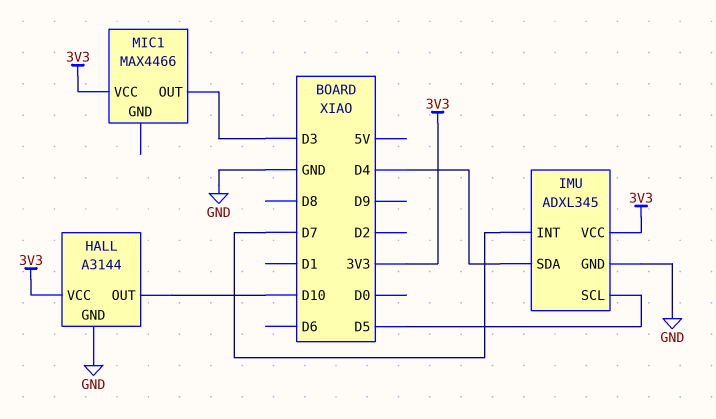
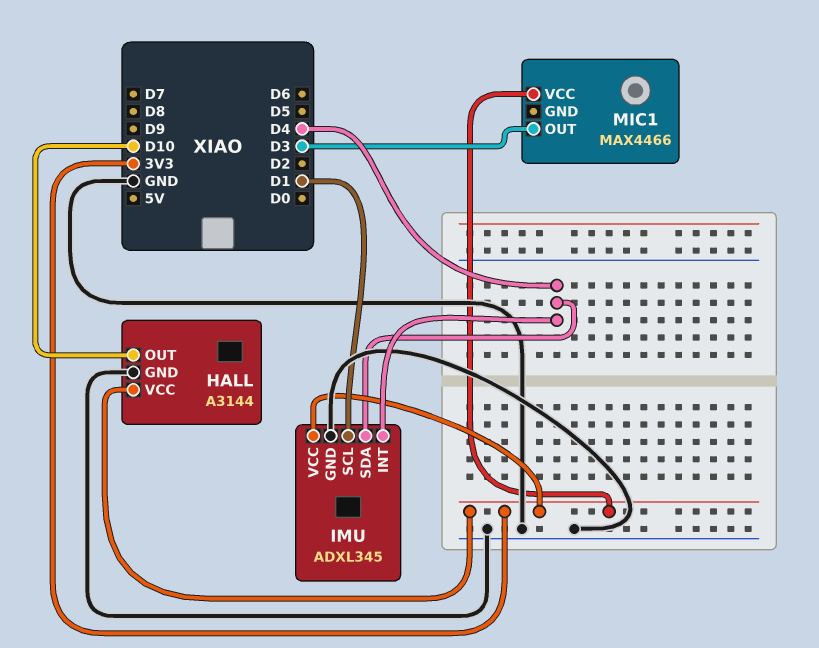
IMU pin INT: D7 -> D4
IMU pin SCL: D5 -> D1

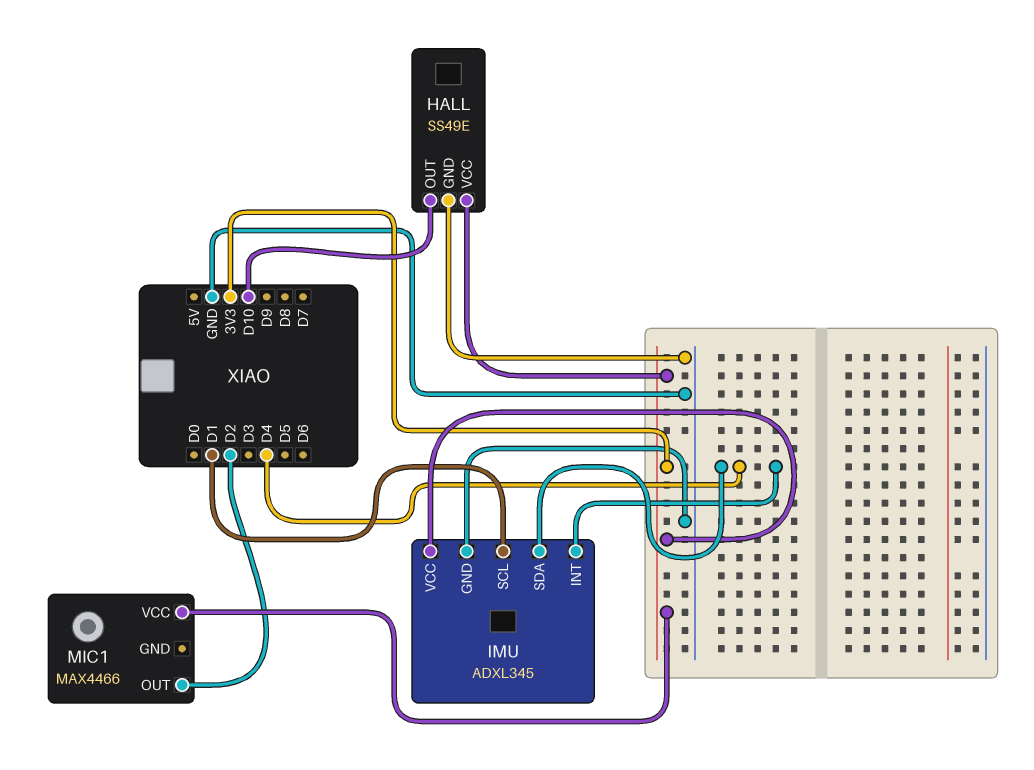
HALL: A3144 -> SS49E
MIC1 pin OUT: D3 -> D2

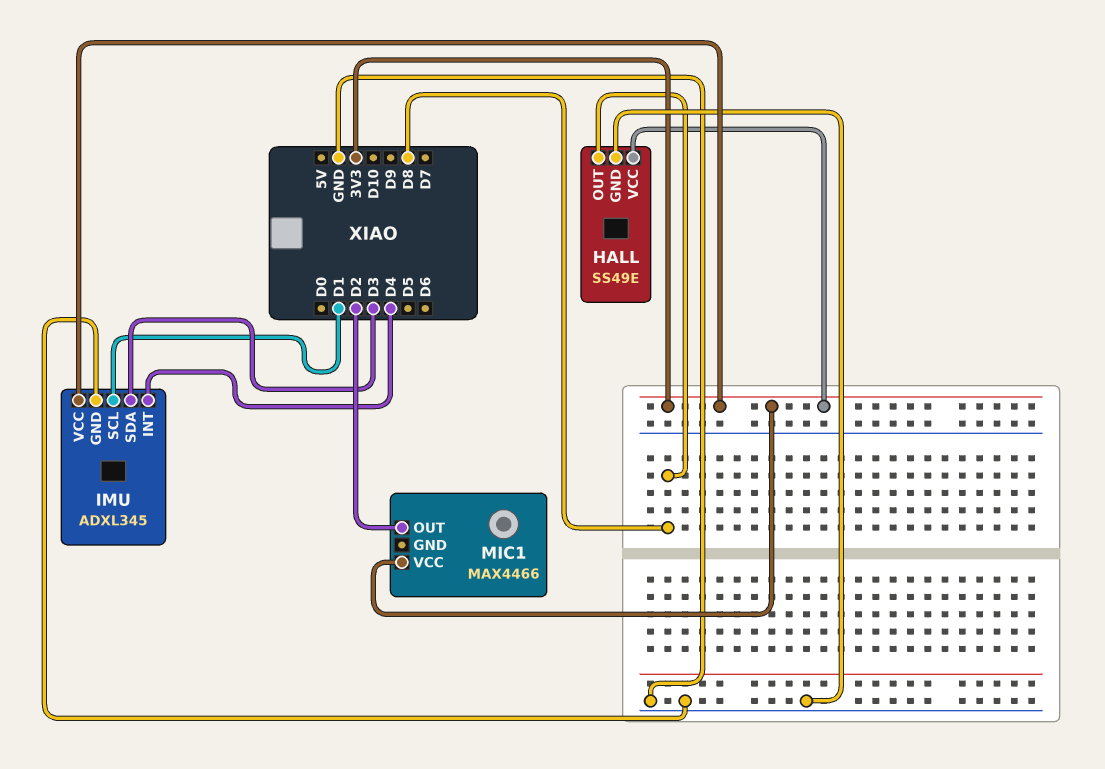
HALL pin OUT: D10 -> D8
IMU pin SDA: D4 -> D3

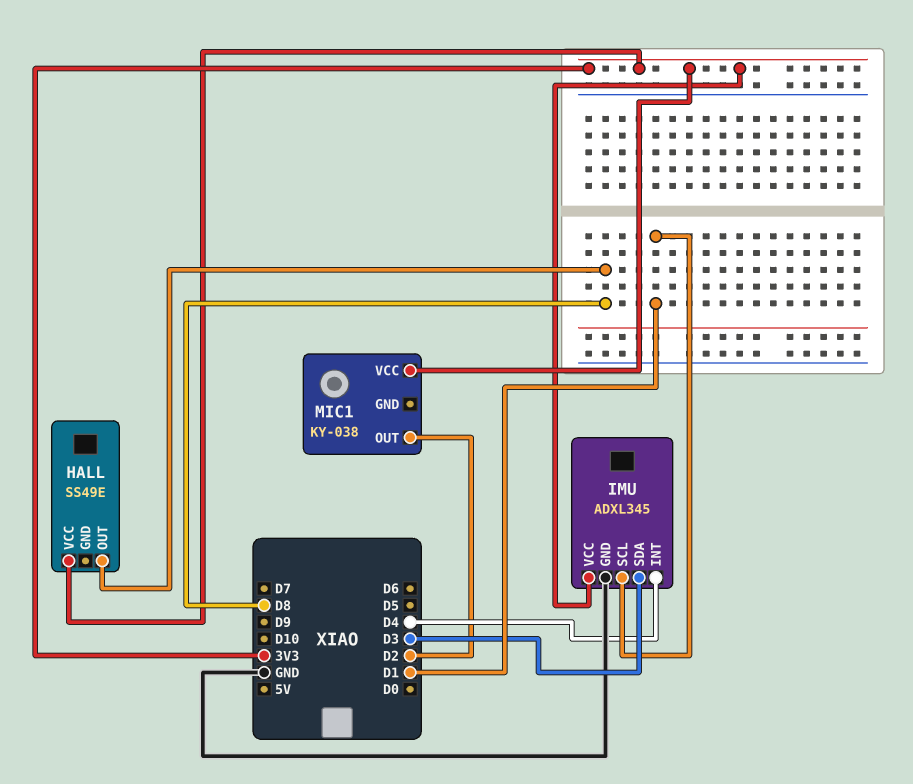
HALL pin GND: GND -> none
MIC1: MAX4466 -> KY-038

